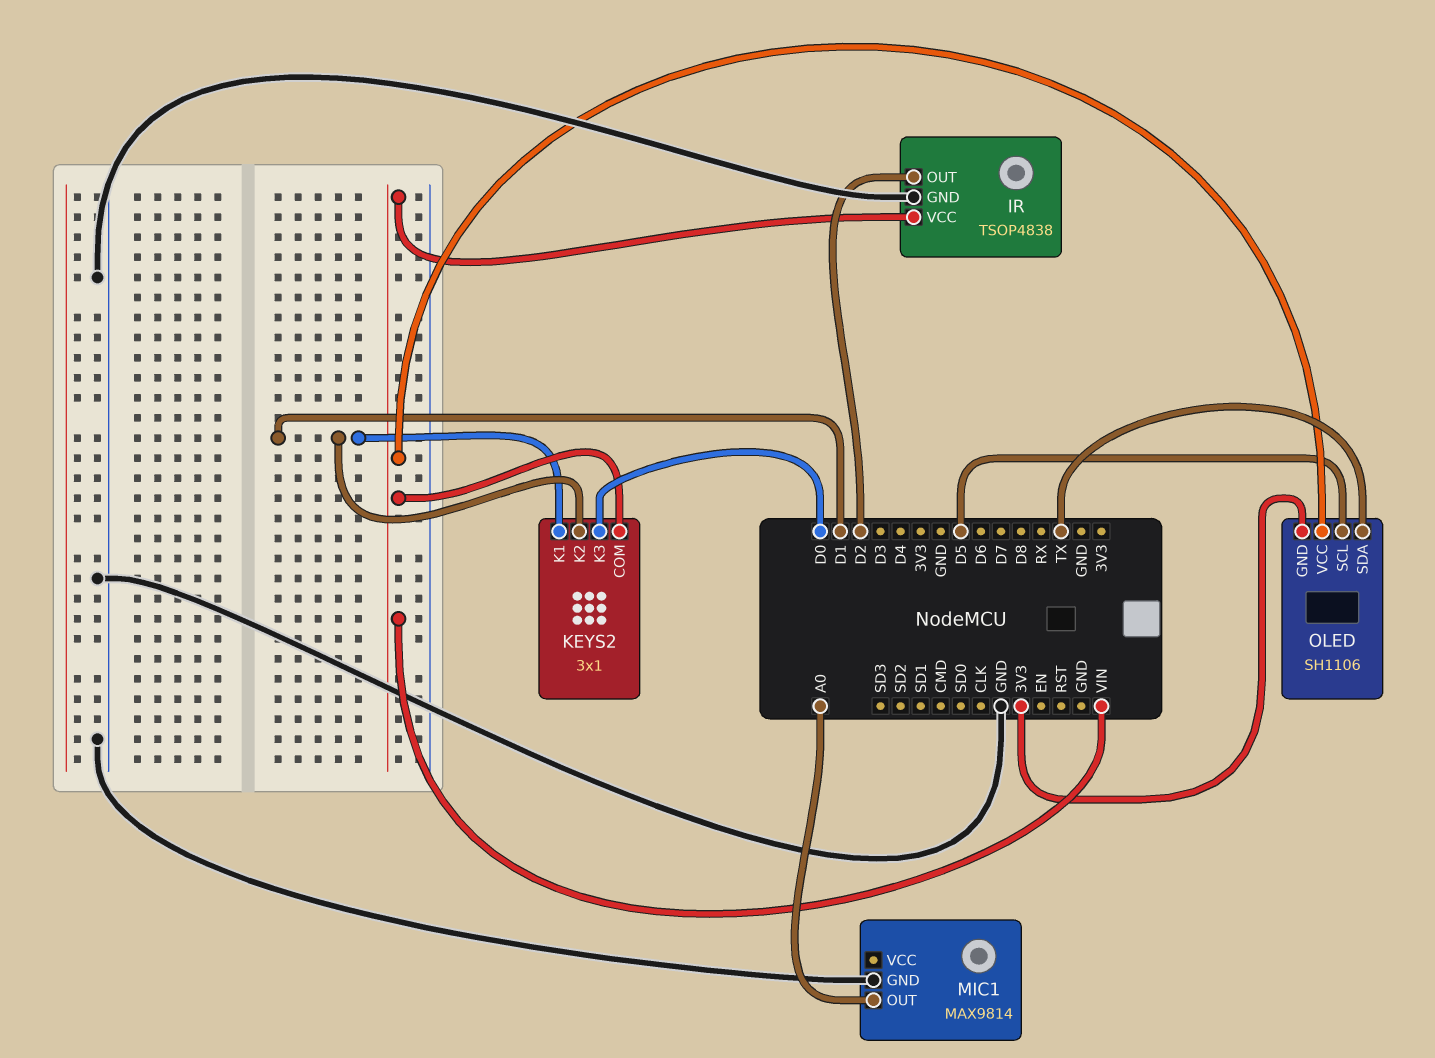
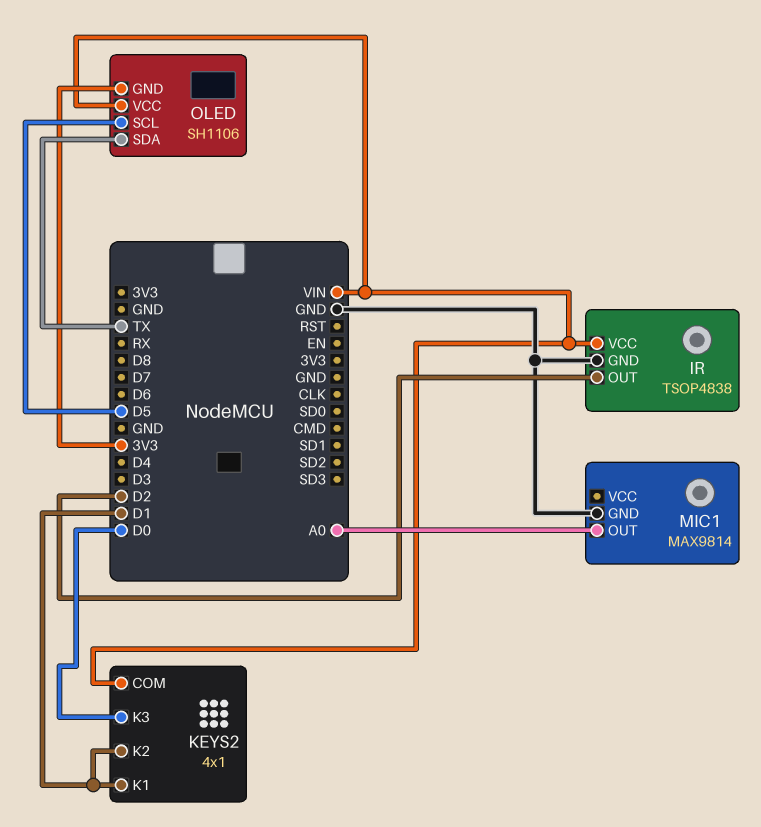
KEYS2: 3x1 -> 4x1

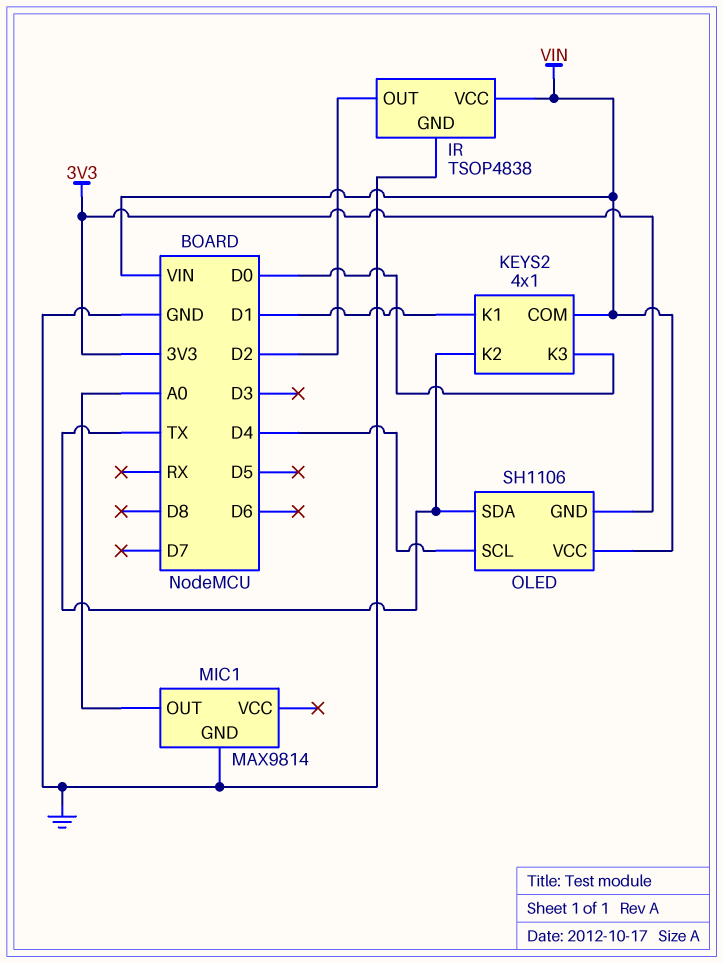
KEYS2 pin K2: D1 -> TX
OLED pin SCL: D5 -> D4

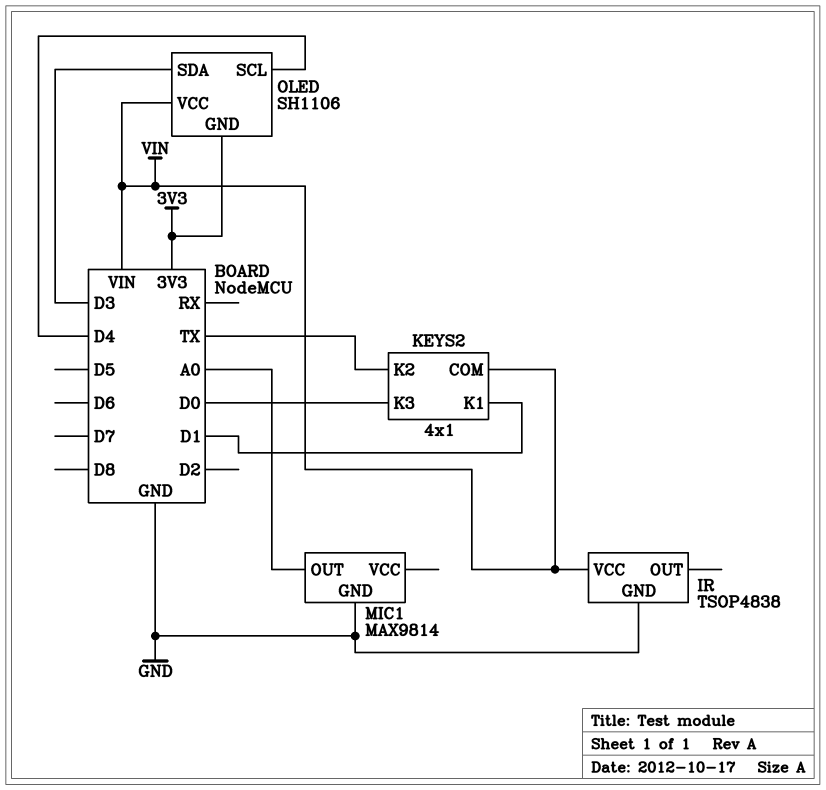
IR pin OUT: D2 -> none
OLED pin SDA: TX -> D3

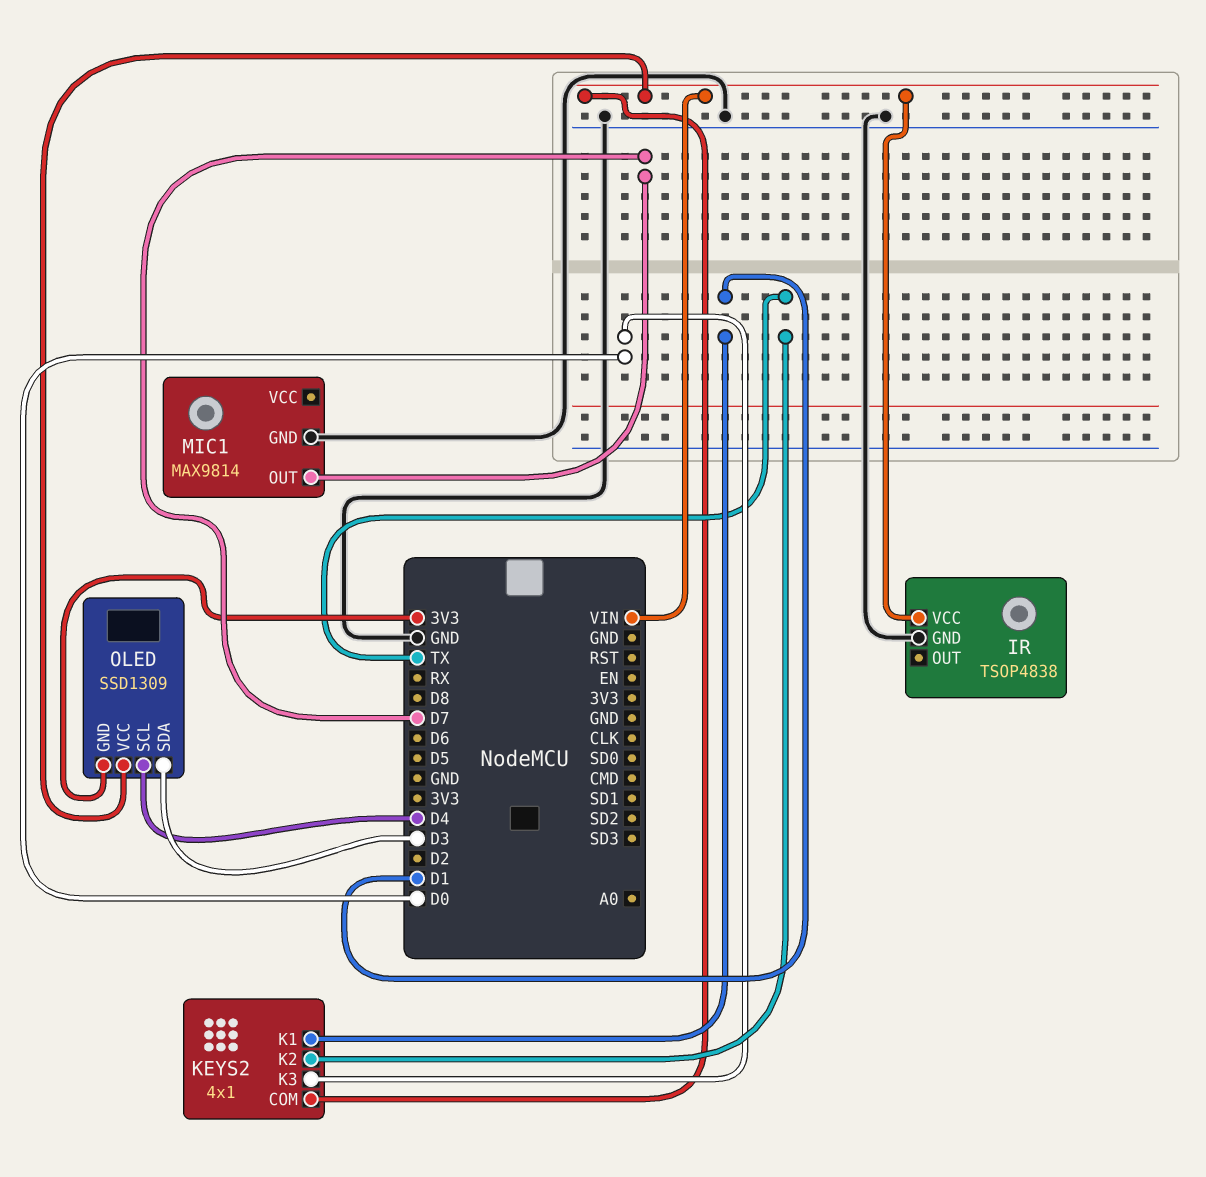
MIC1 pin OUT: A0 -> D7
OLED: SH1106 -> SSD1309

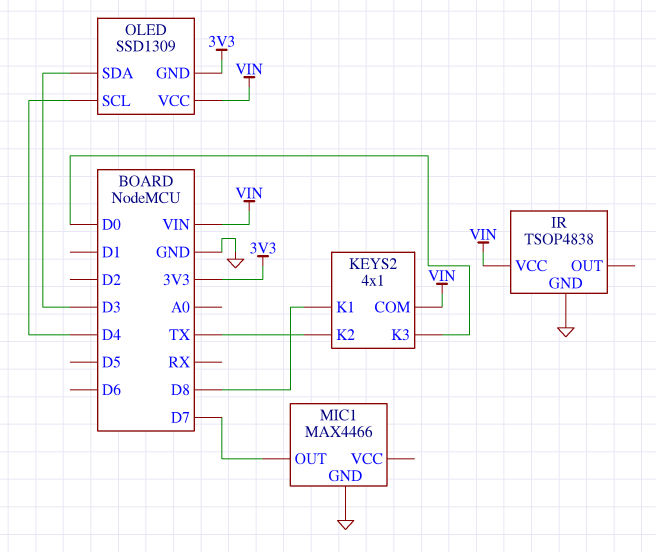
KEYS2 pin K1: D1 -> D8
MIC1: MAX9814 -> MAX4466

